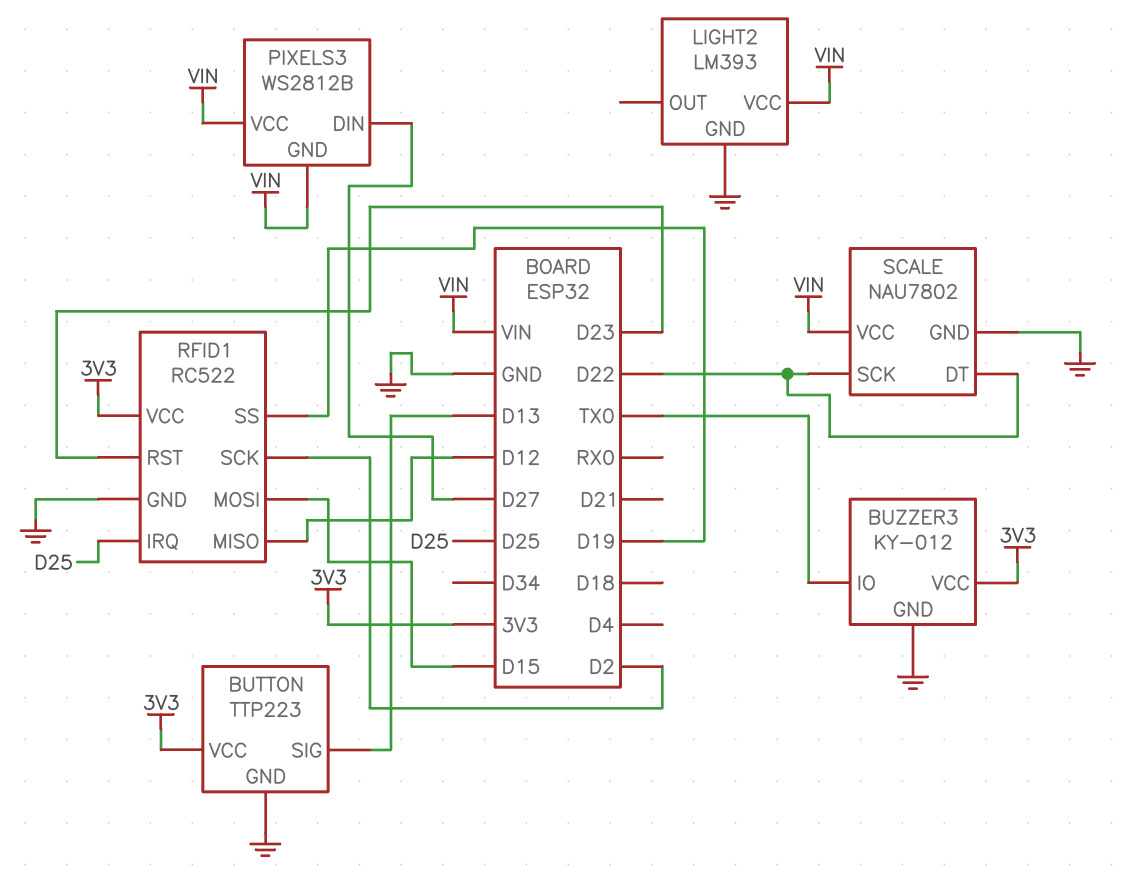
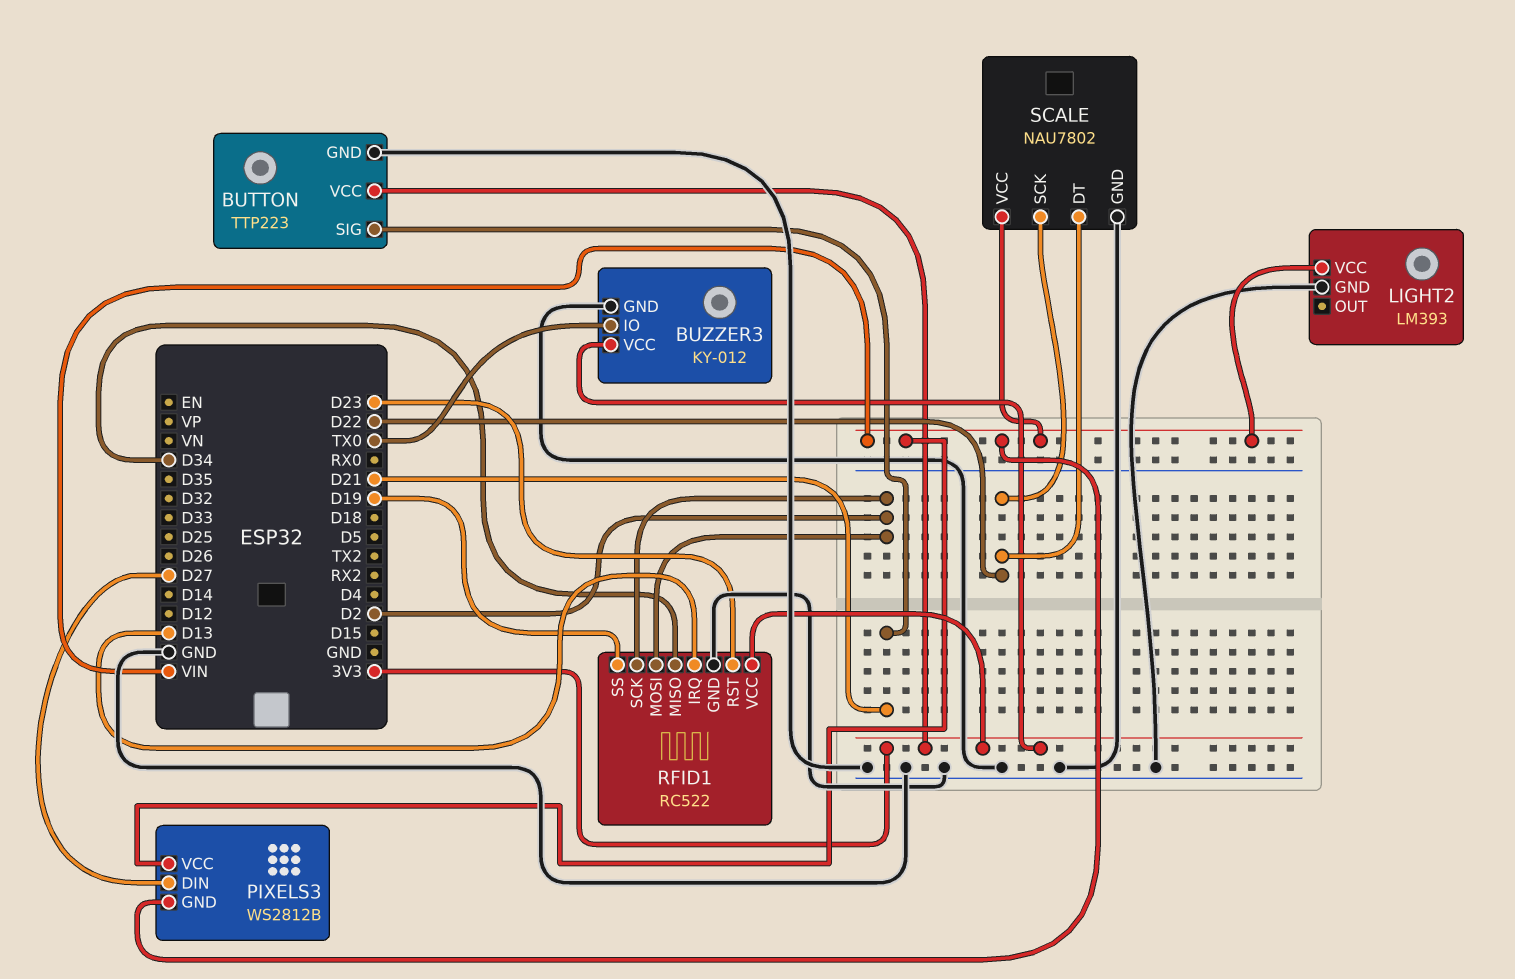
BUTTON pin SIG: D13 -> D21
RFID1 pin IRQ: D25 -> D13
RFID1 pin MISO: D12 -> D34
RFID1 pin MOSI: D15 -> D2

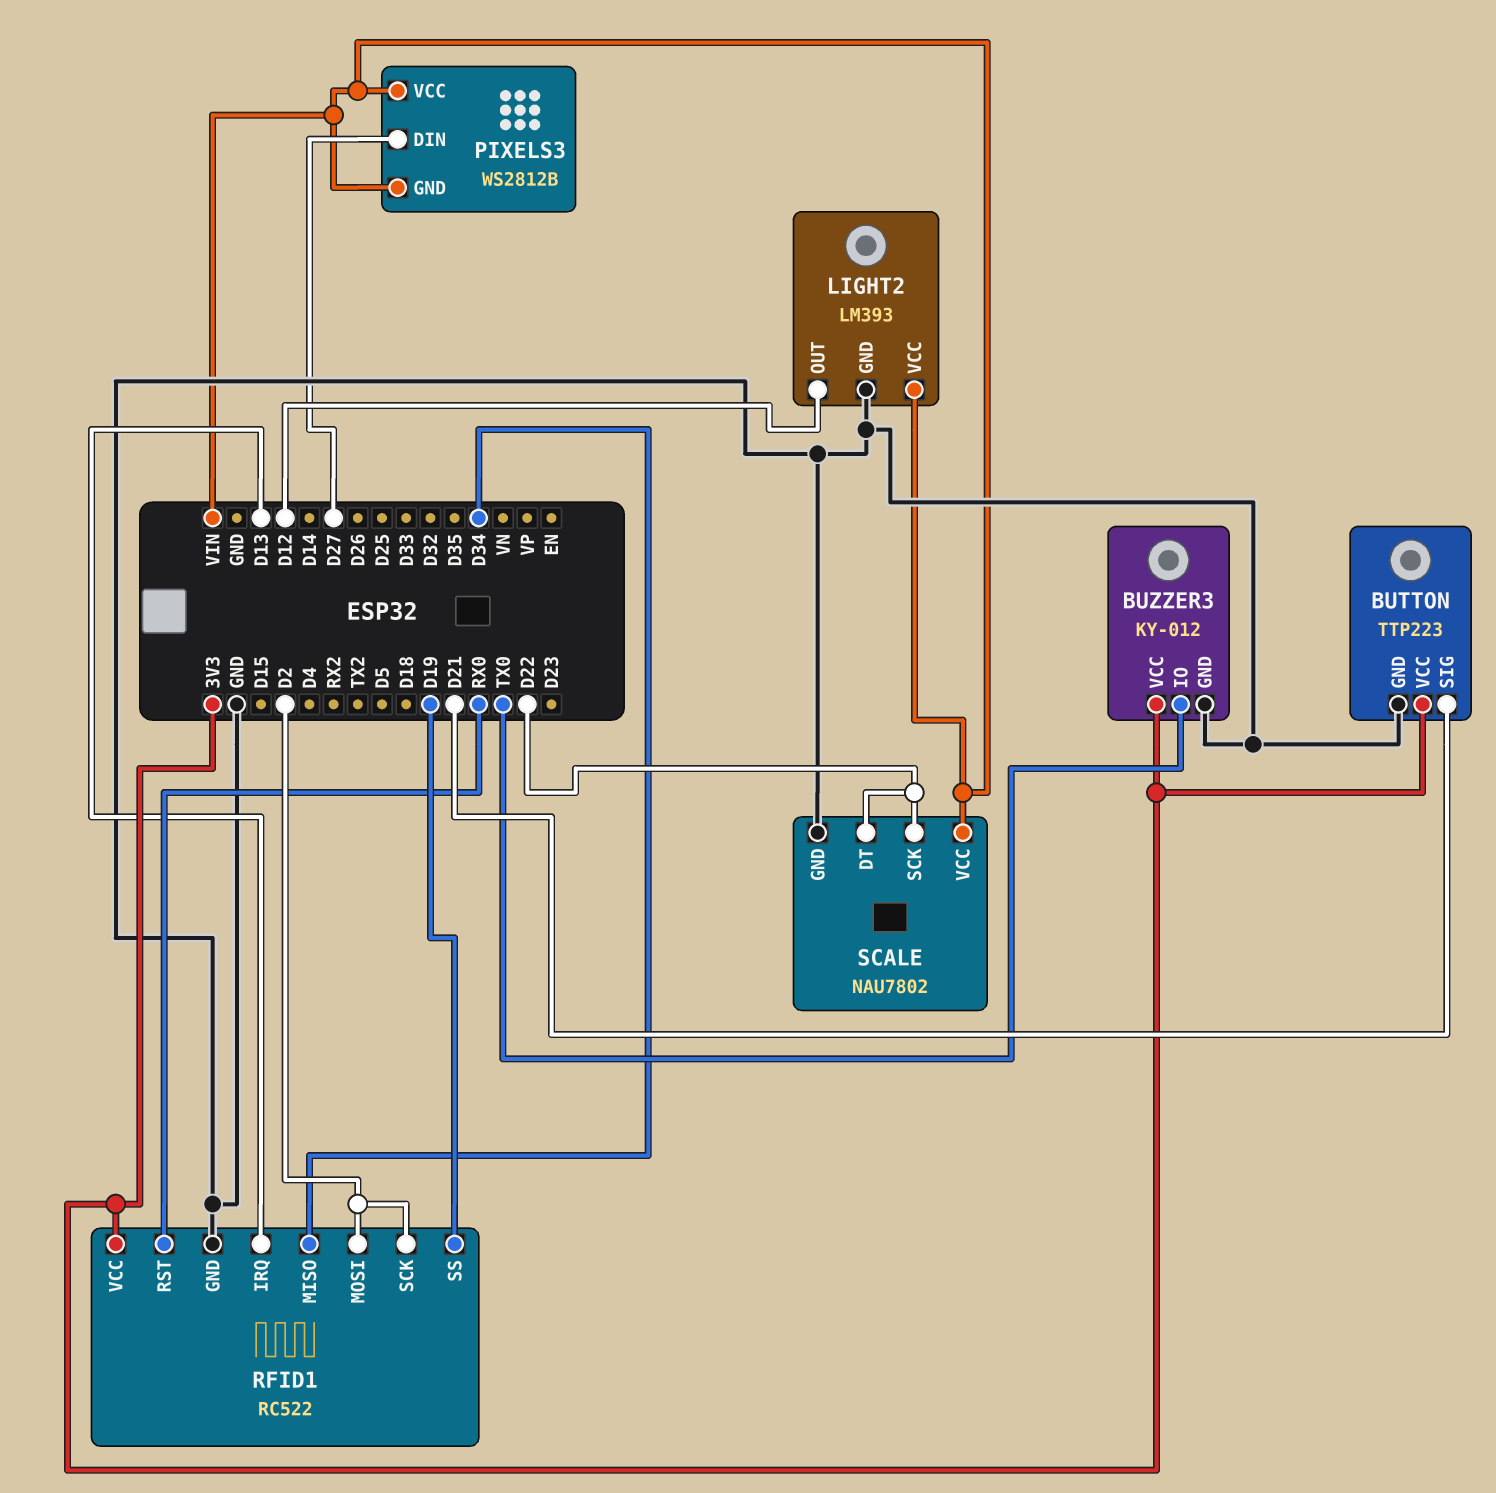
LIGHT2 pin OUT: none -> D12
RFID1 pin RST: D23 -> RX0

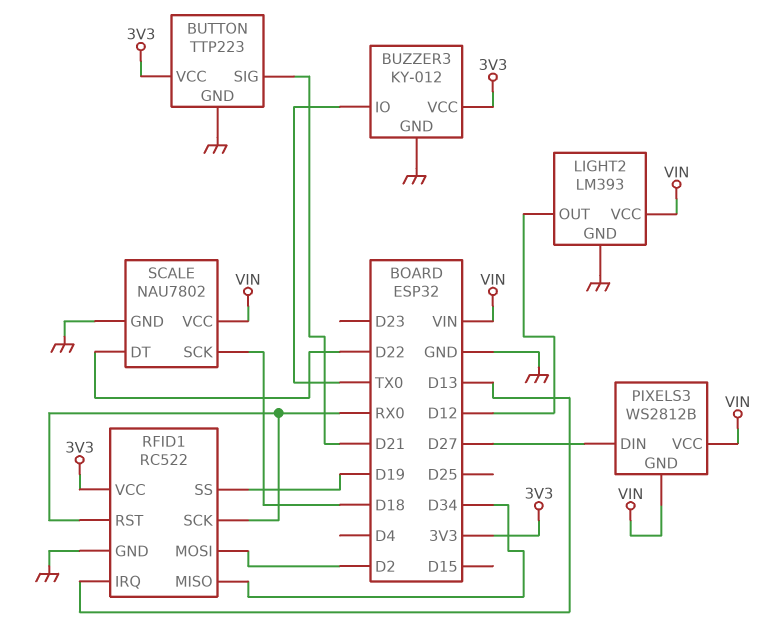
RFID1 pin SCK: D2 -> RX0
SCALE pin SCK: D22 -> D18

